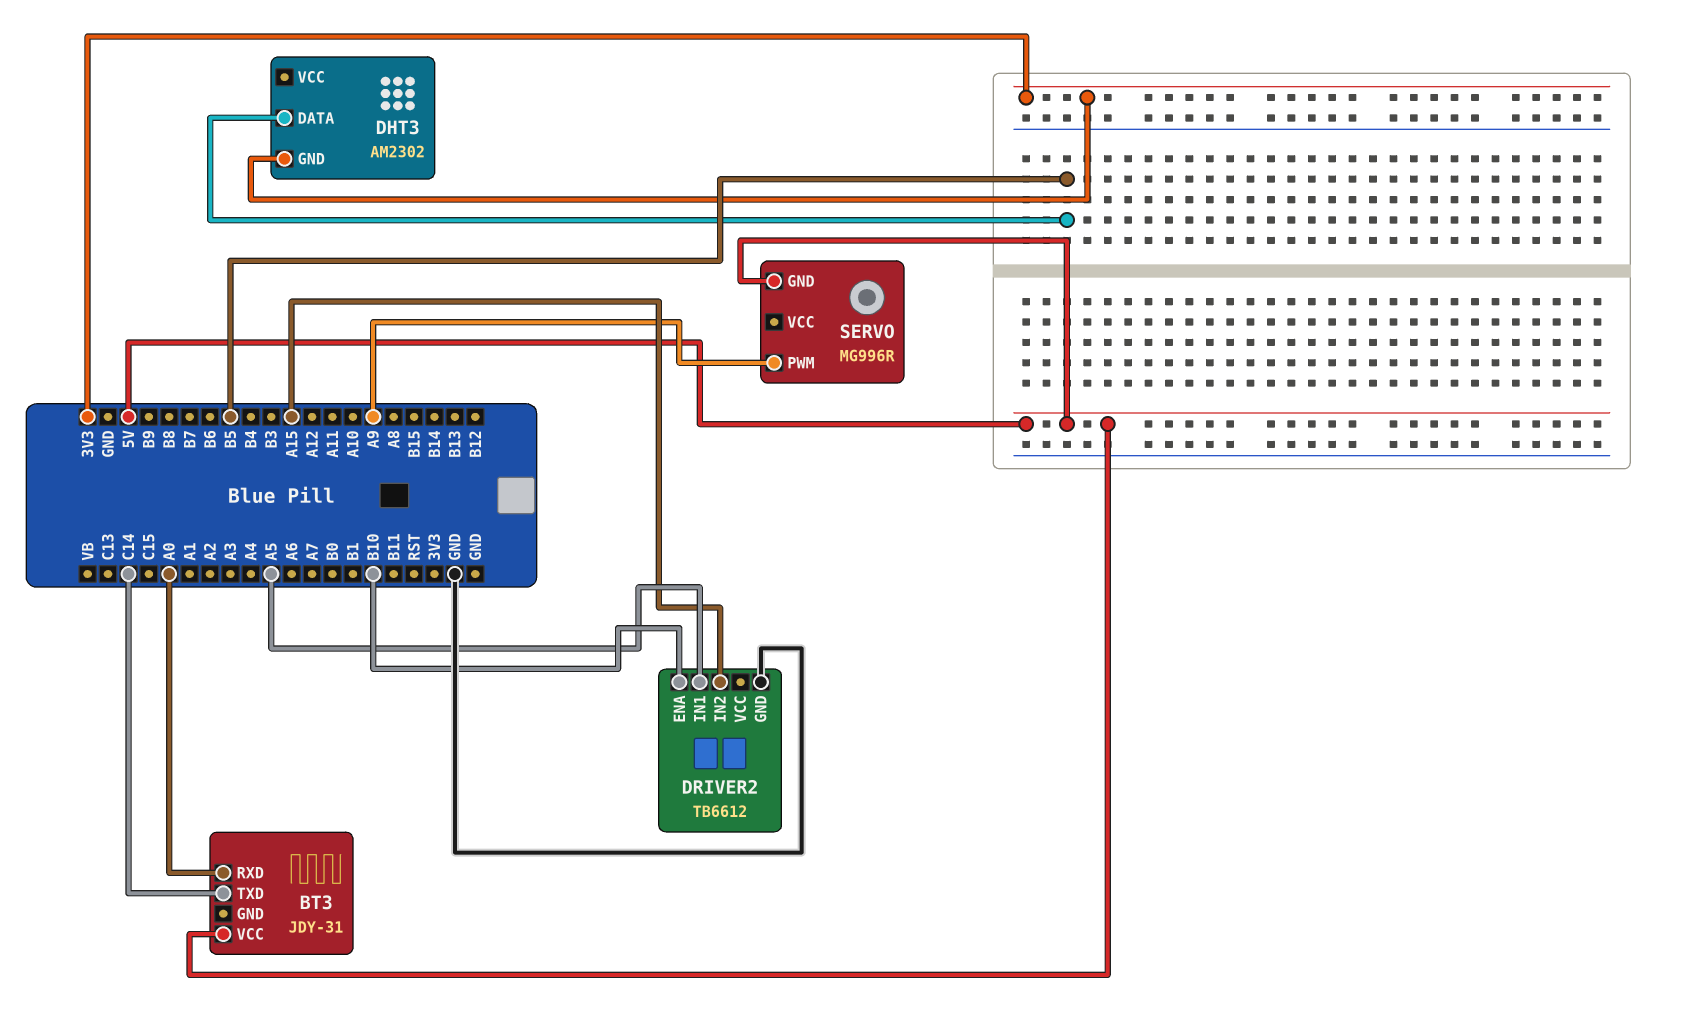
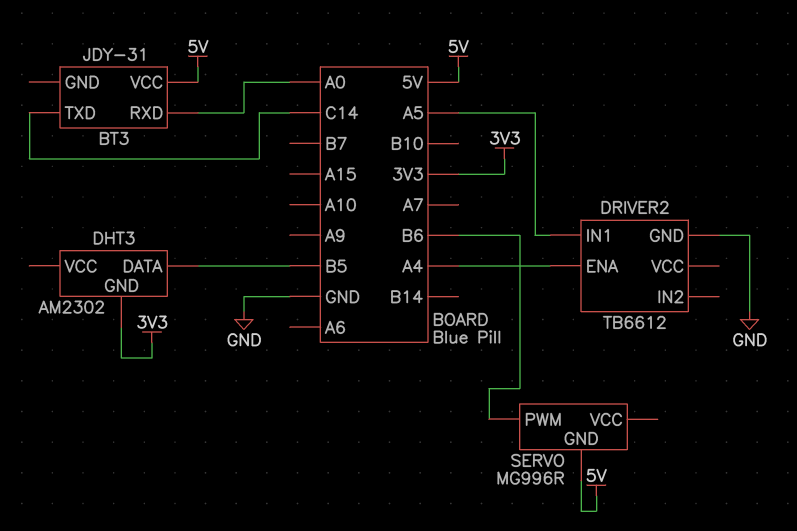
DRIVER2 pin ENA: B10 -> A4
DRIVER2 pin IN2: A15 -> none
SERVO pin PWM: A9 -> B6

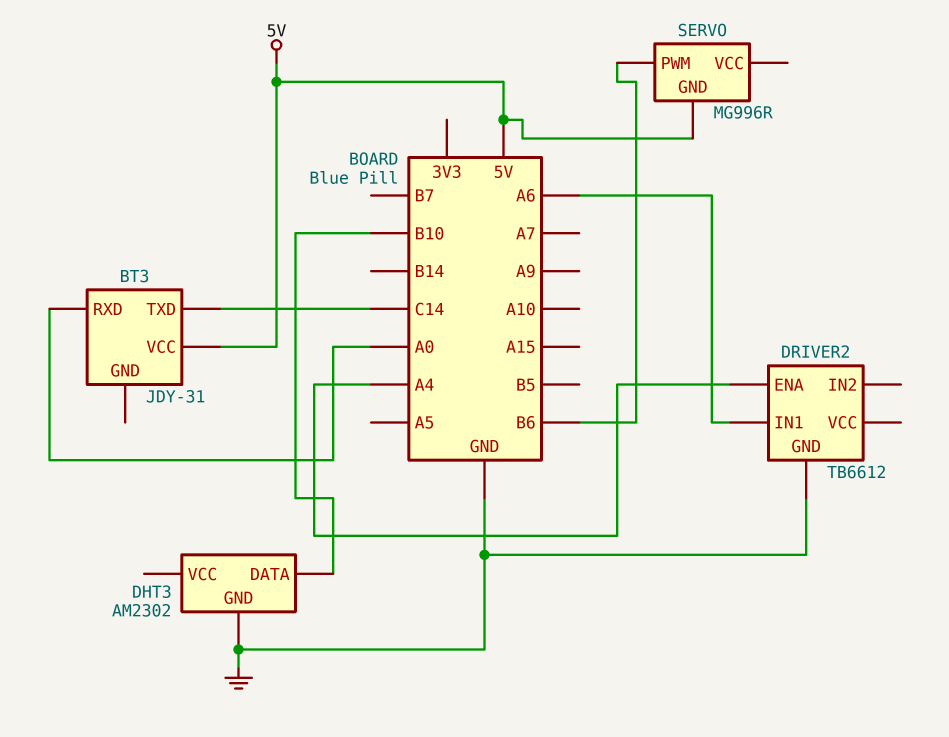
DHT3 pin DATA: B5 -> B10
DHT3 pin GND: 3V3 -> GND
DRIVER2 pin IN1: A5 -> A6

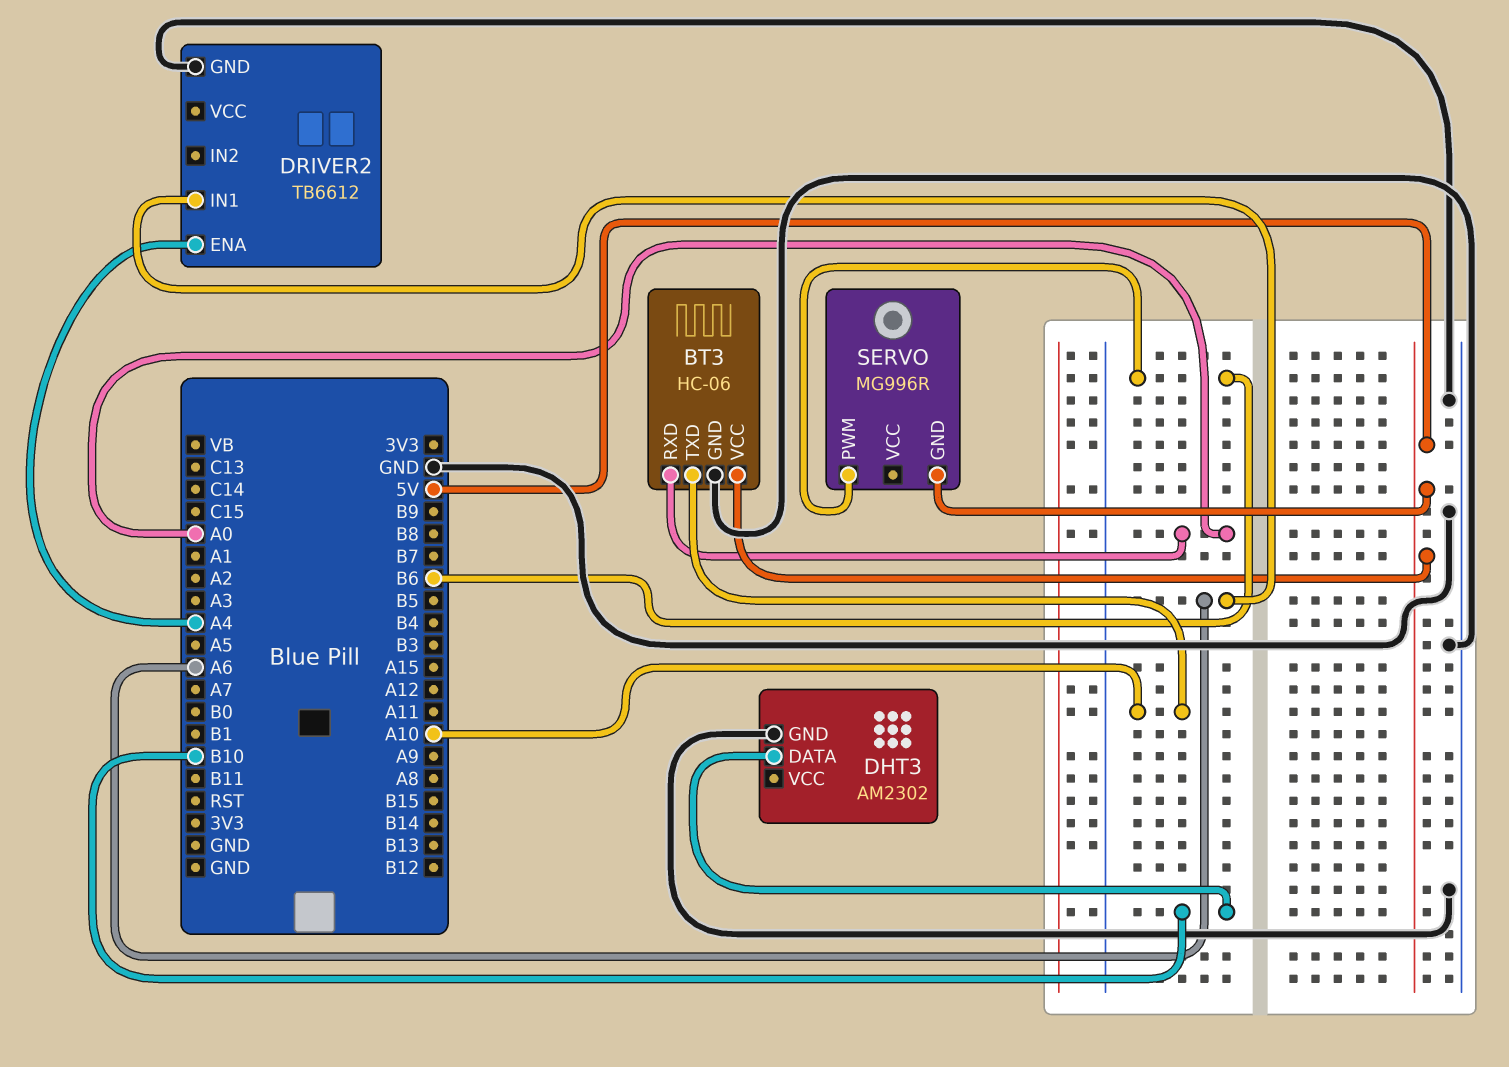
BT3: JDY-31 -> HC-06
BT3 pin GND: none -> GND
BT3 pin TXD: C14 -> A10

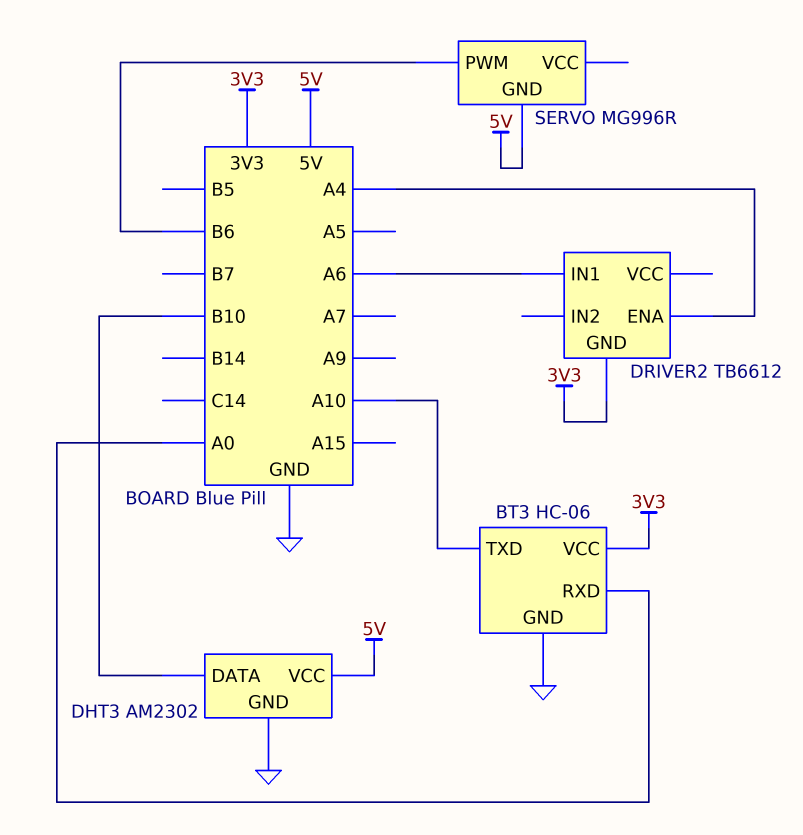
BT3 pin VCC: 5V -> 3V3
DHT3 pin VCC: none -> 5V
DRIVER2 pin GND: GND -> 3V3

